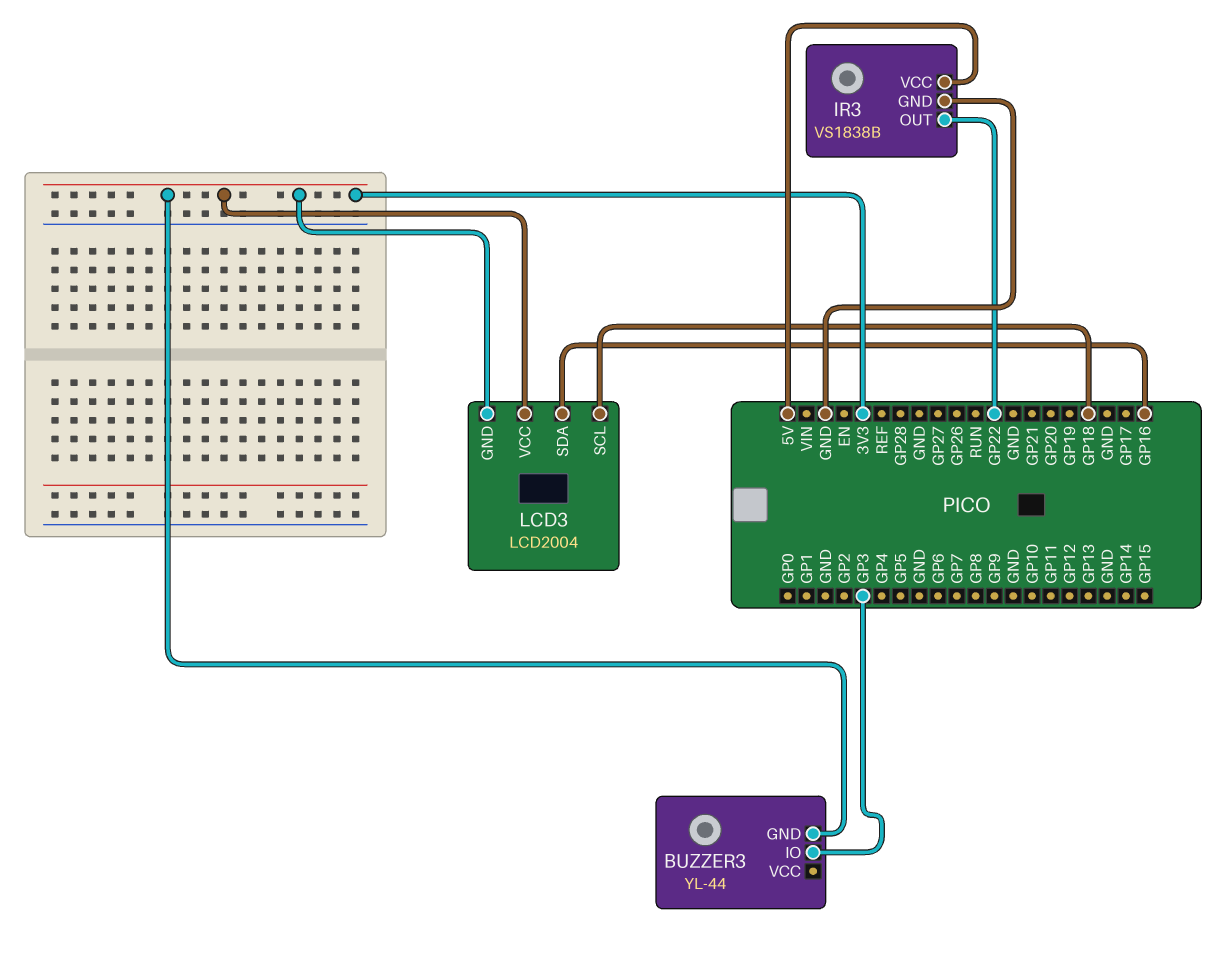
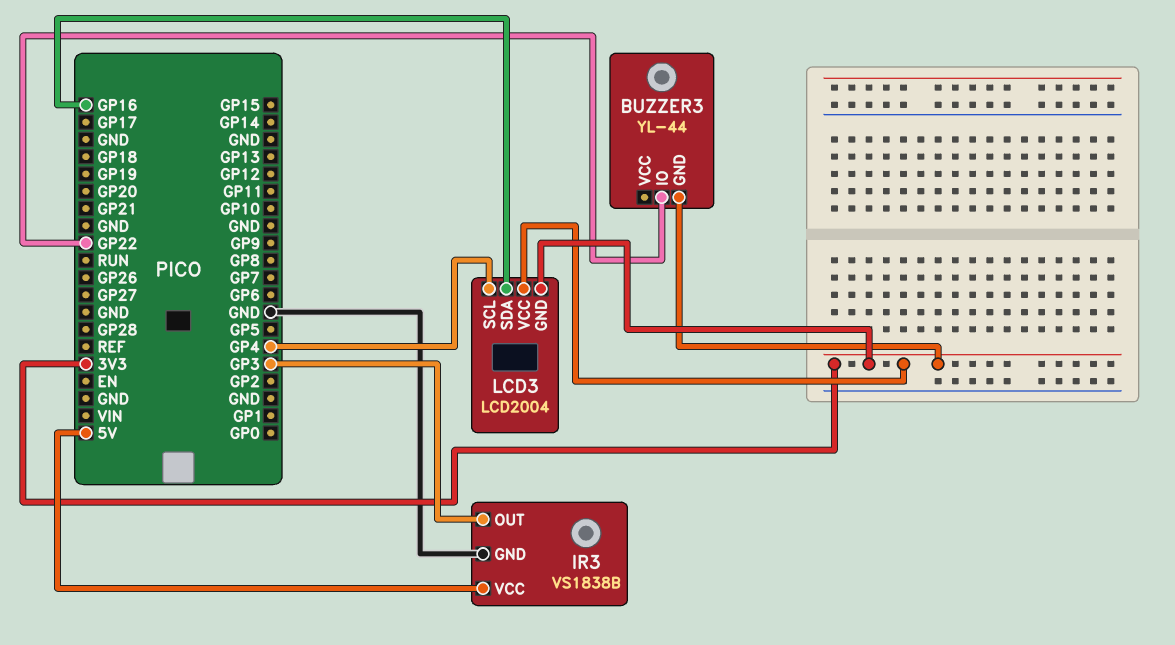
BUZZER3 pin IO: GP3 -> GP22
IR3 pin OUT: GP22 -> GP3
LCD3 pin SCL: GP18 -> GP4

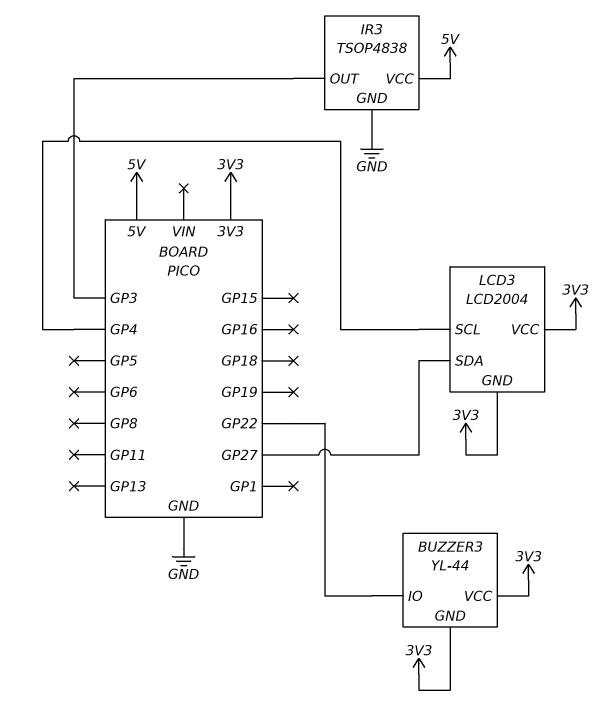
BUZZER3 pin VCC: none -> 3V3
IR3: VS1838B -> TSOP4838
LCD3 pin SDA: GP16 -> GP27

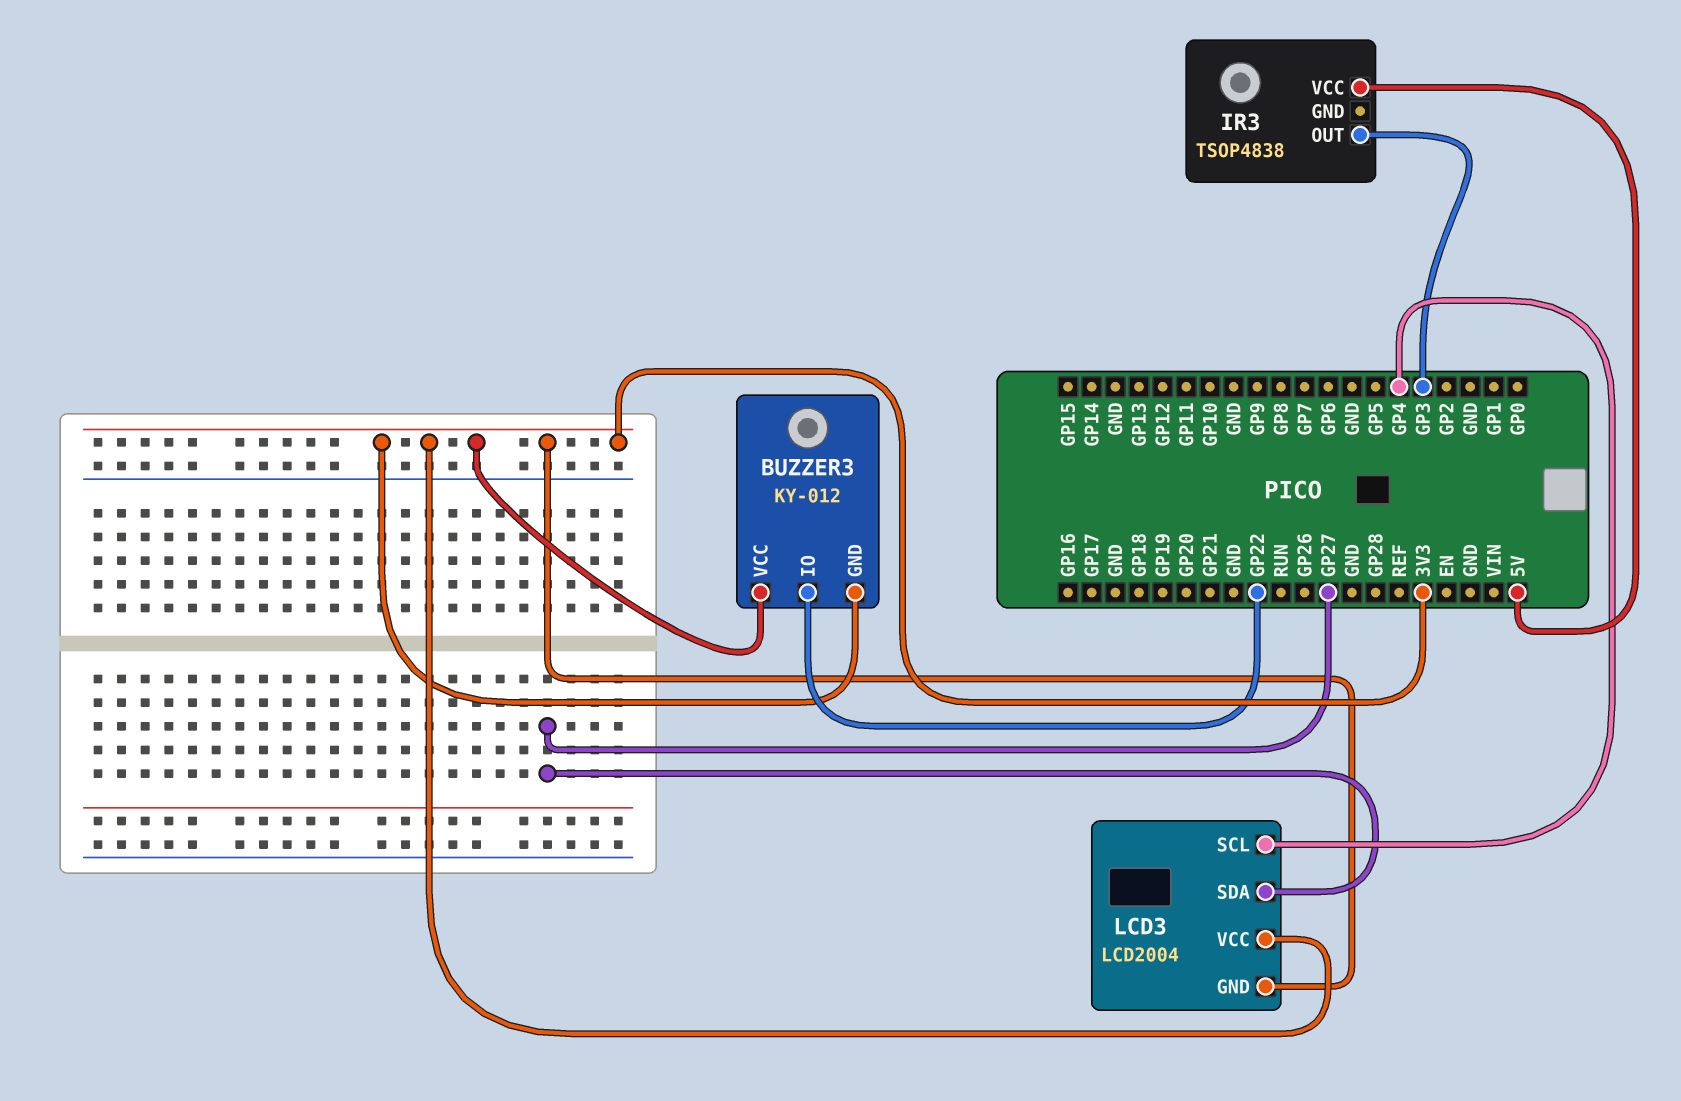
BUZZER3: YL-44 -> KY-012
IR3 pin GND: GND -> none

